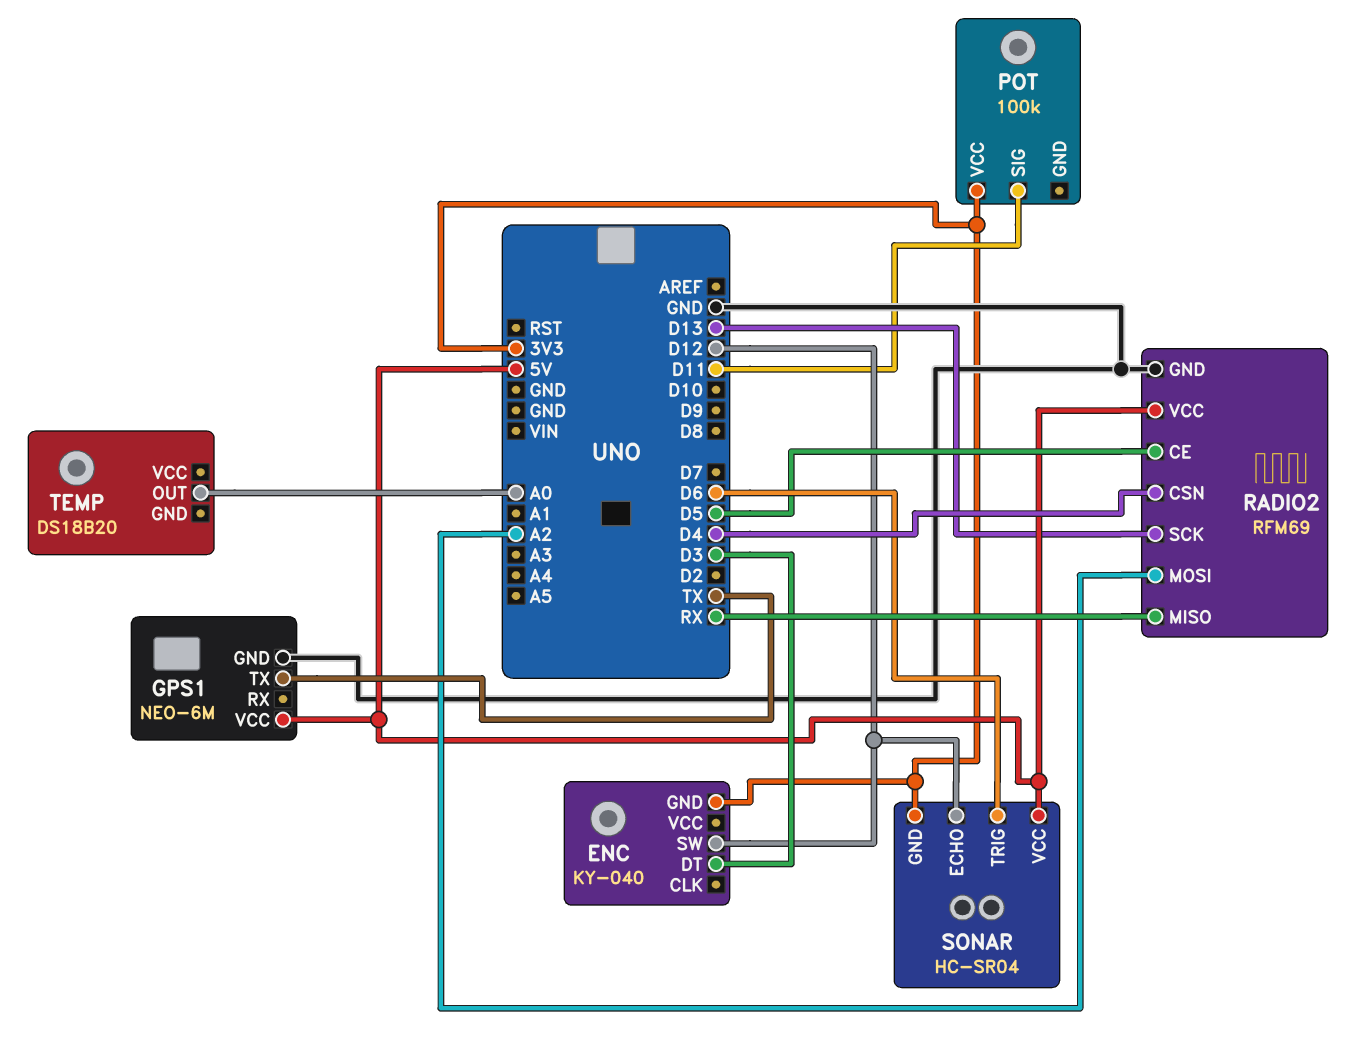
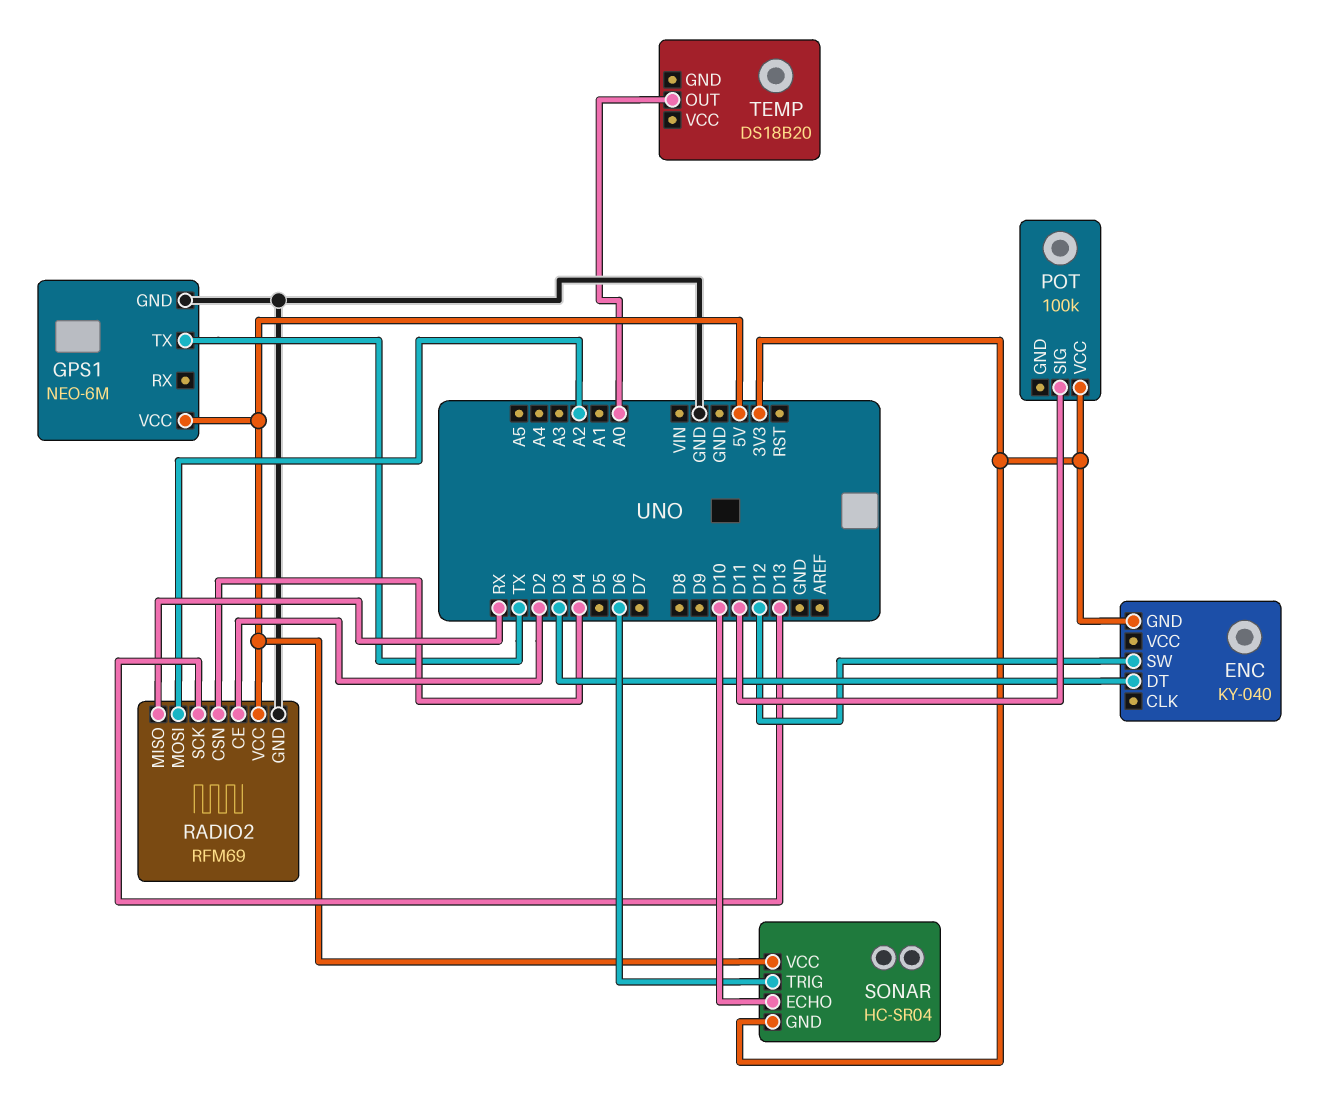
RADIO2 pin CE: D5 -> D2
SONAR pin ECHO: D12 -> D10

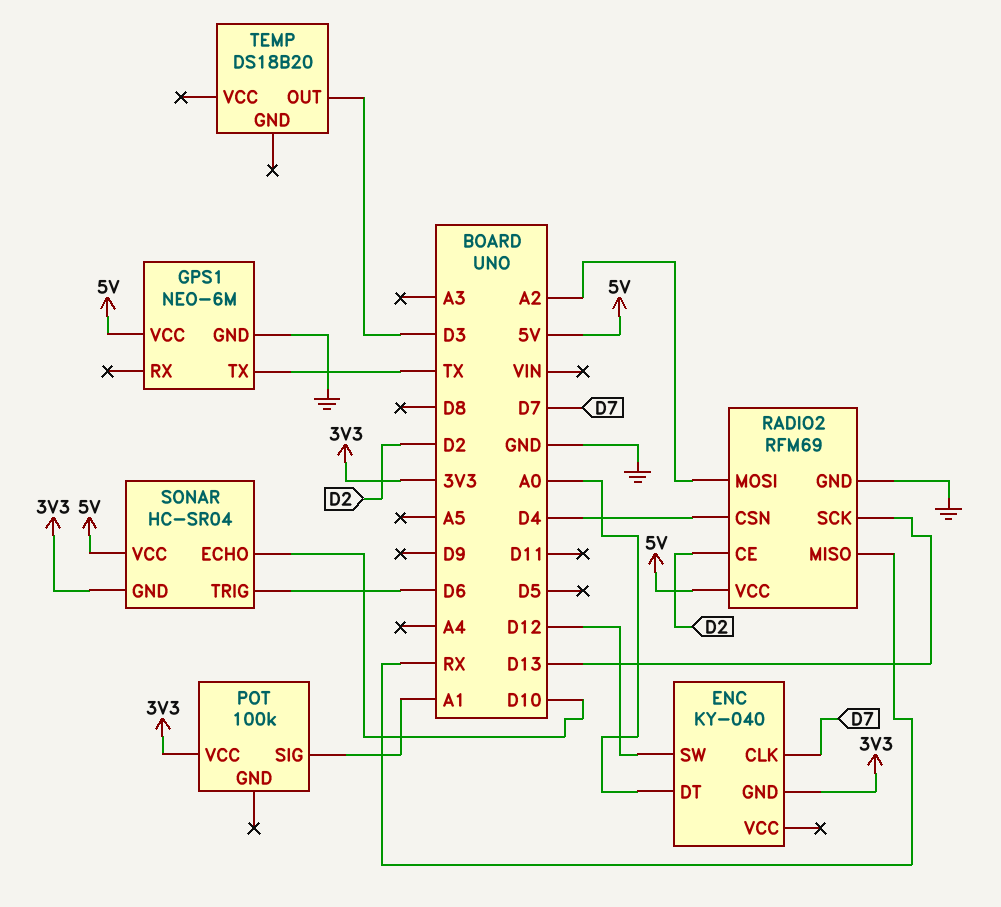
ENC pin CLK: none -> D7
ENC pin DT: D3 -> A0
POT pin SIG: D11 -> A1
TEMP pin OUT: A0 -> D3

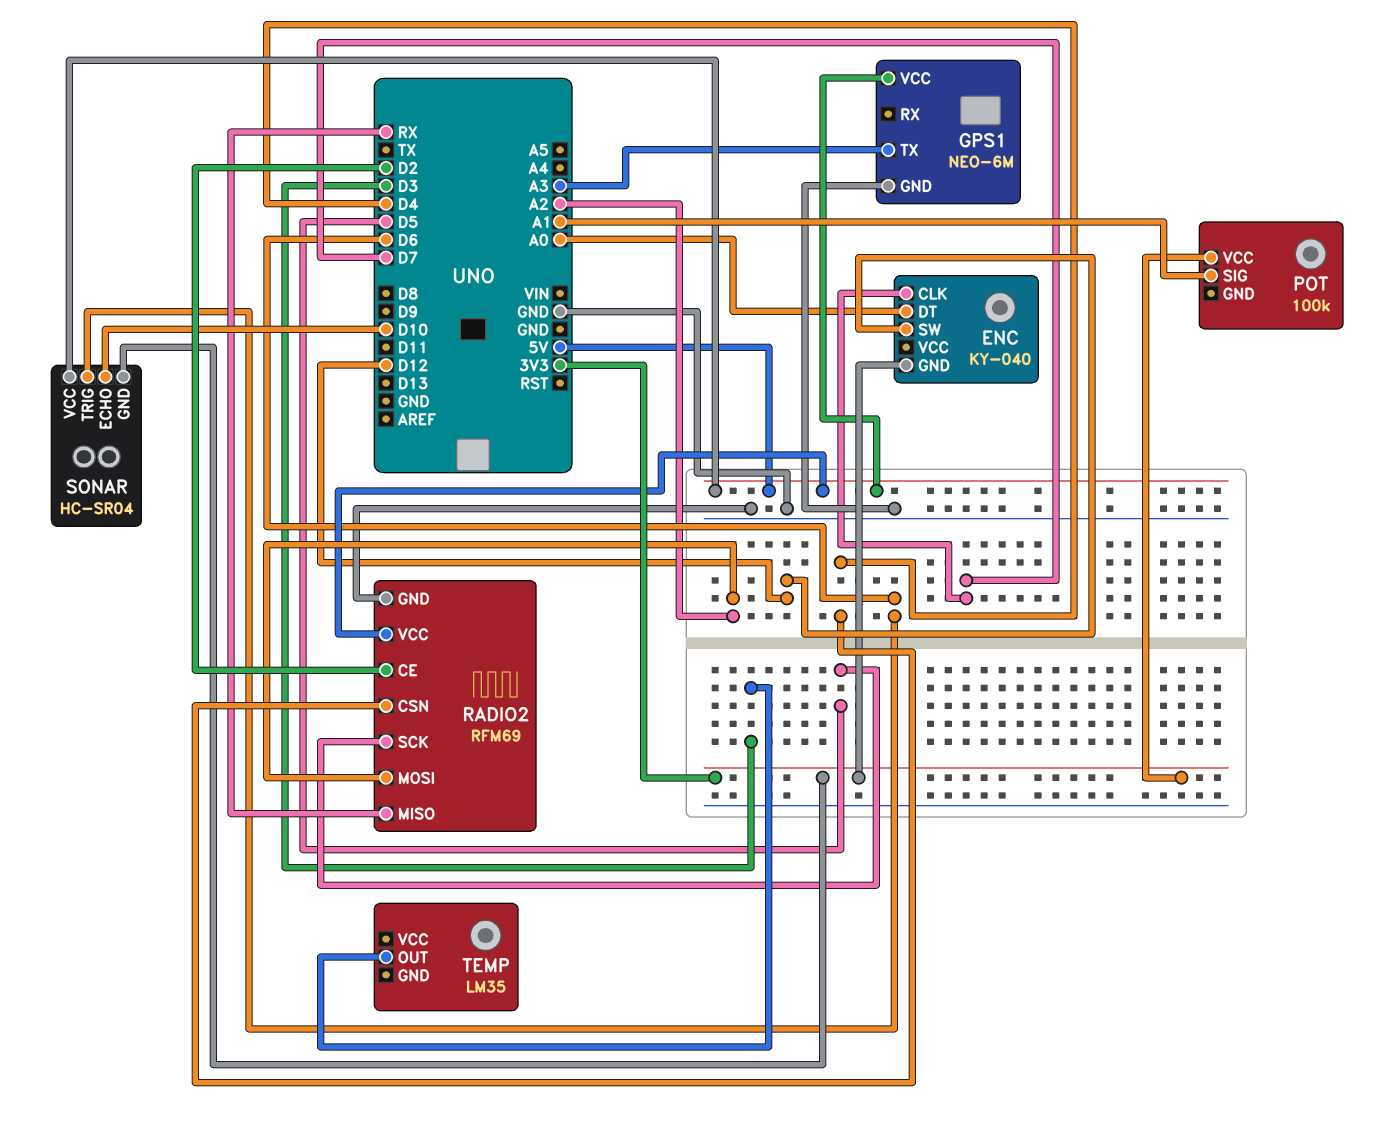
GPS1 pin TX: TX -> A3
RADIO2 pin SCK: D13 -> D5
TEMP: DS18B20 -> LM35

